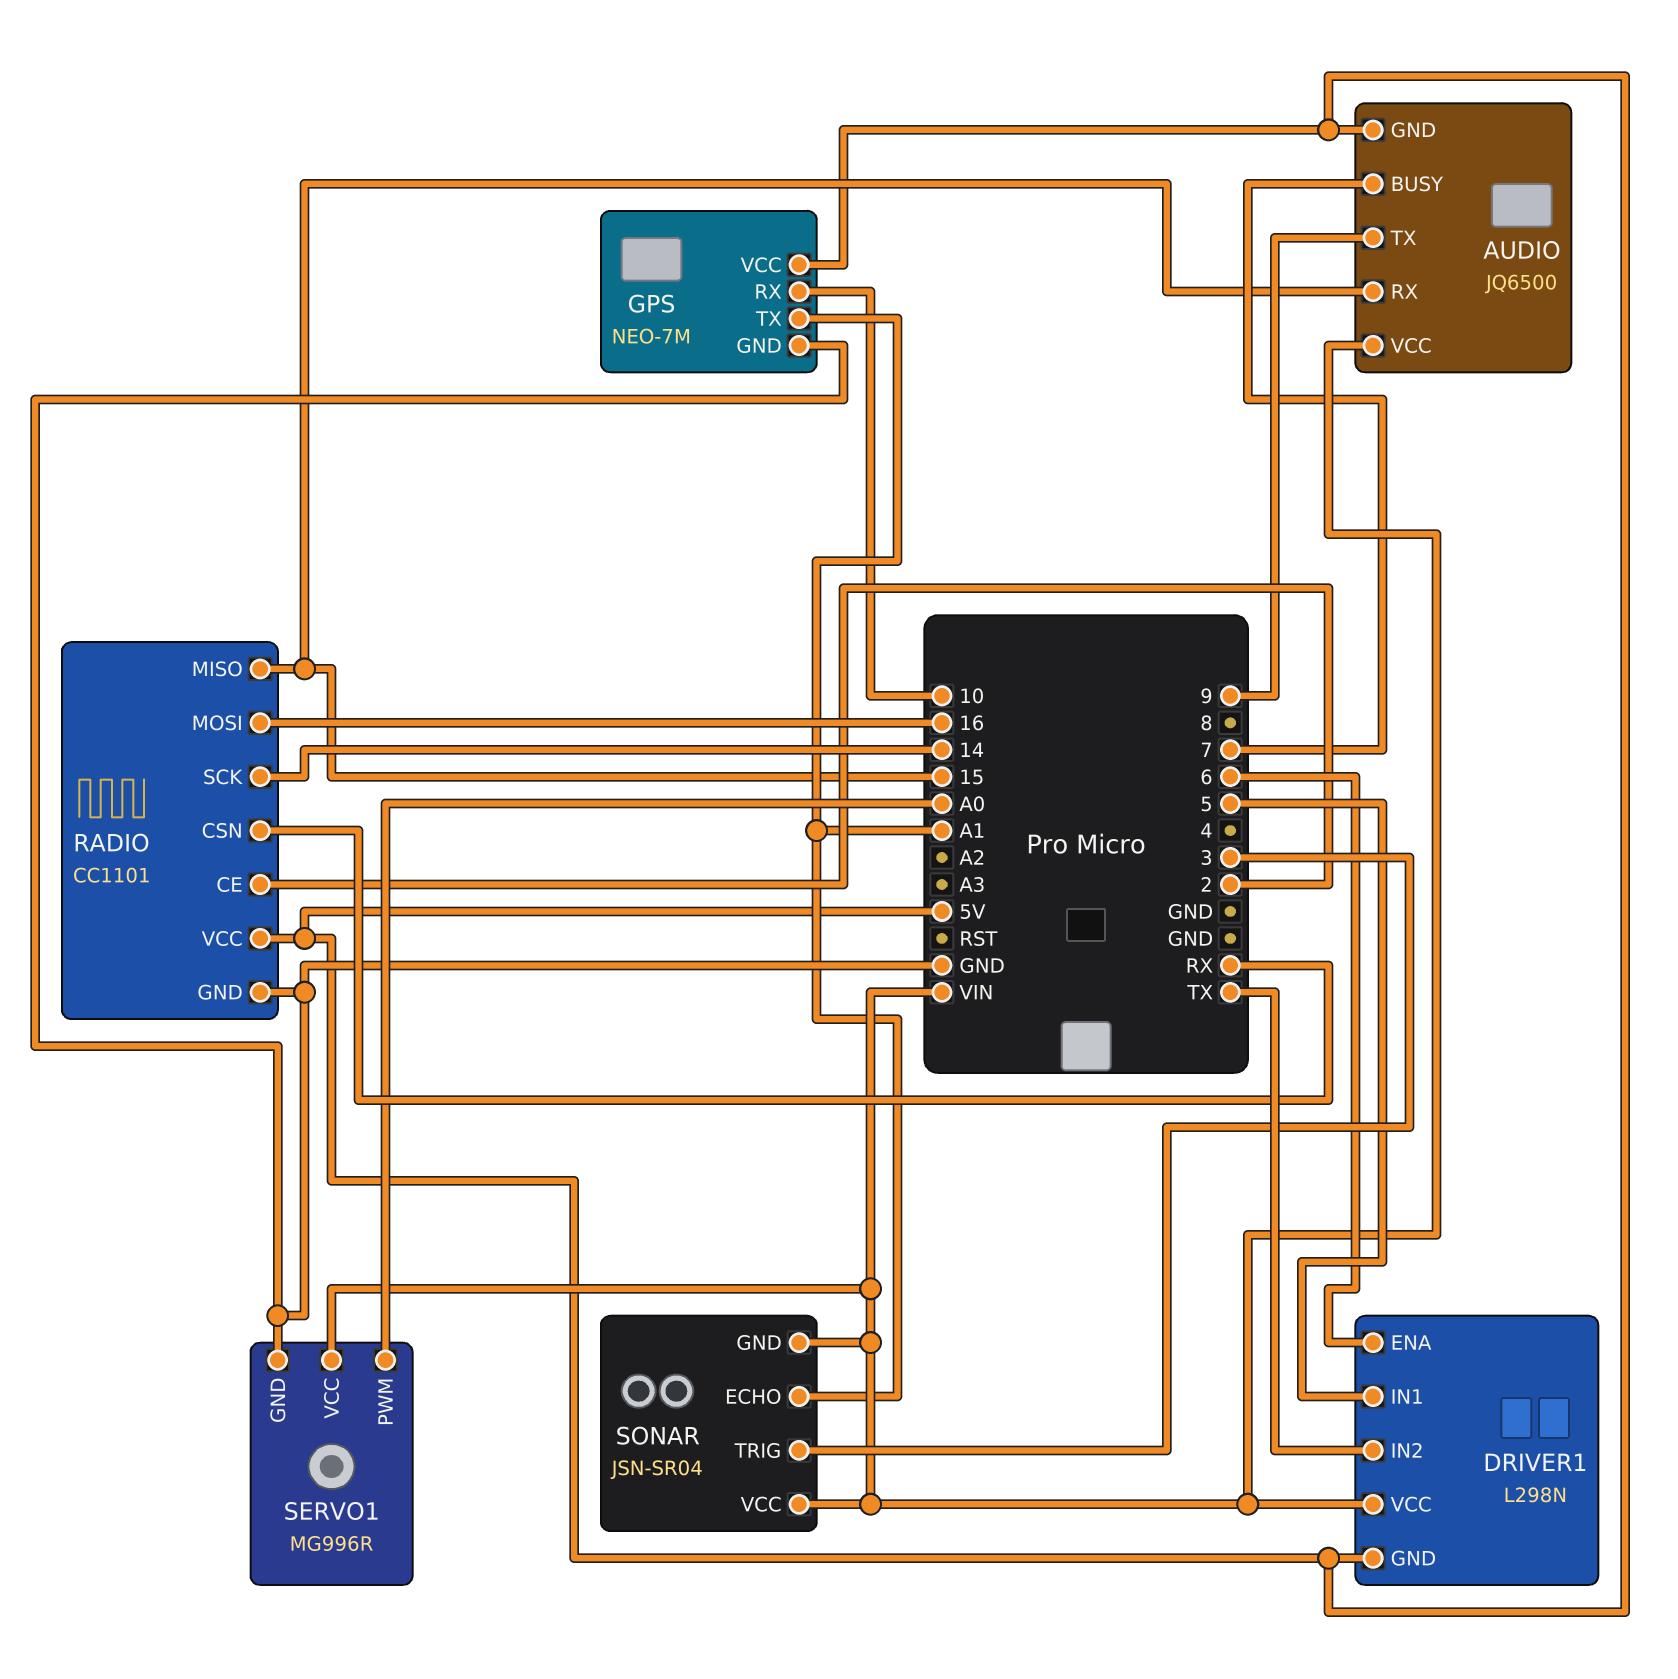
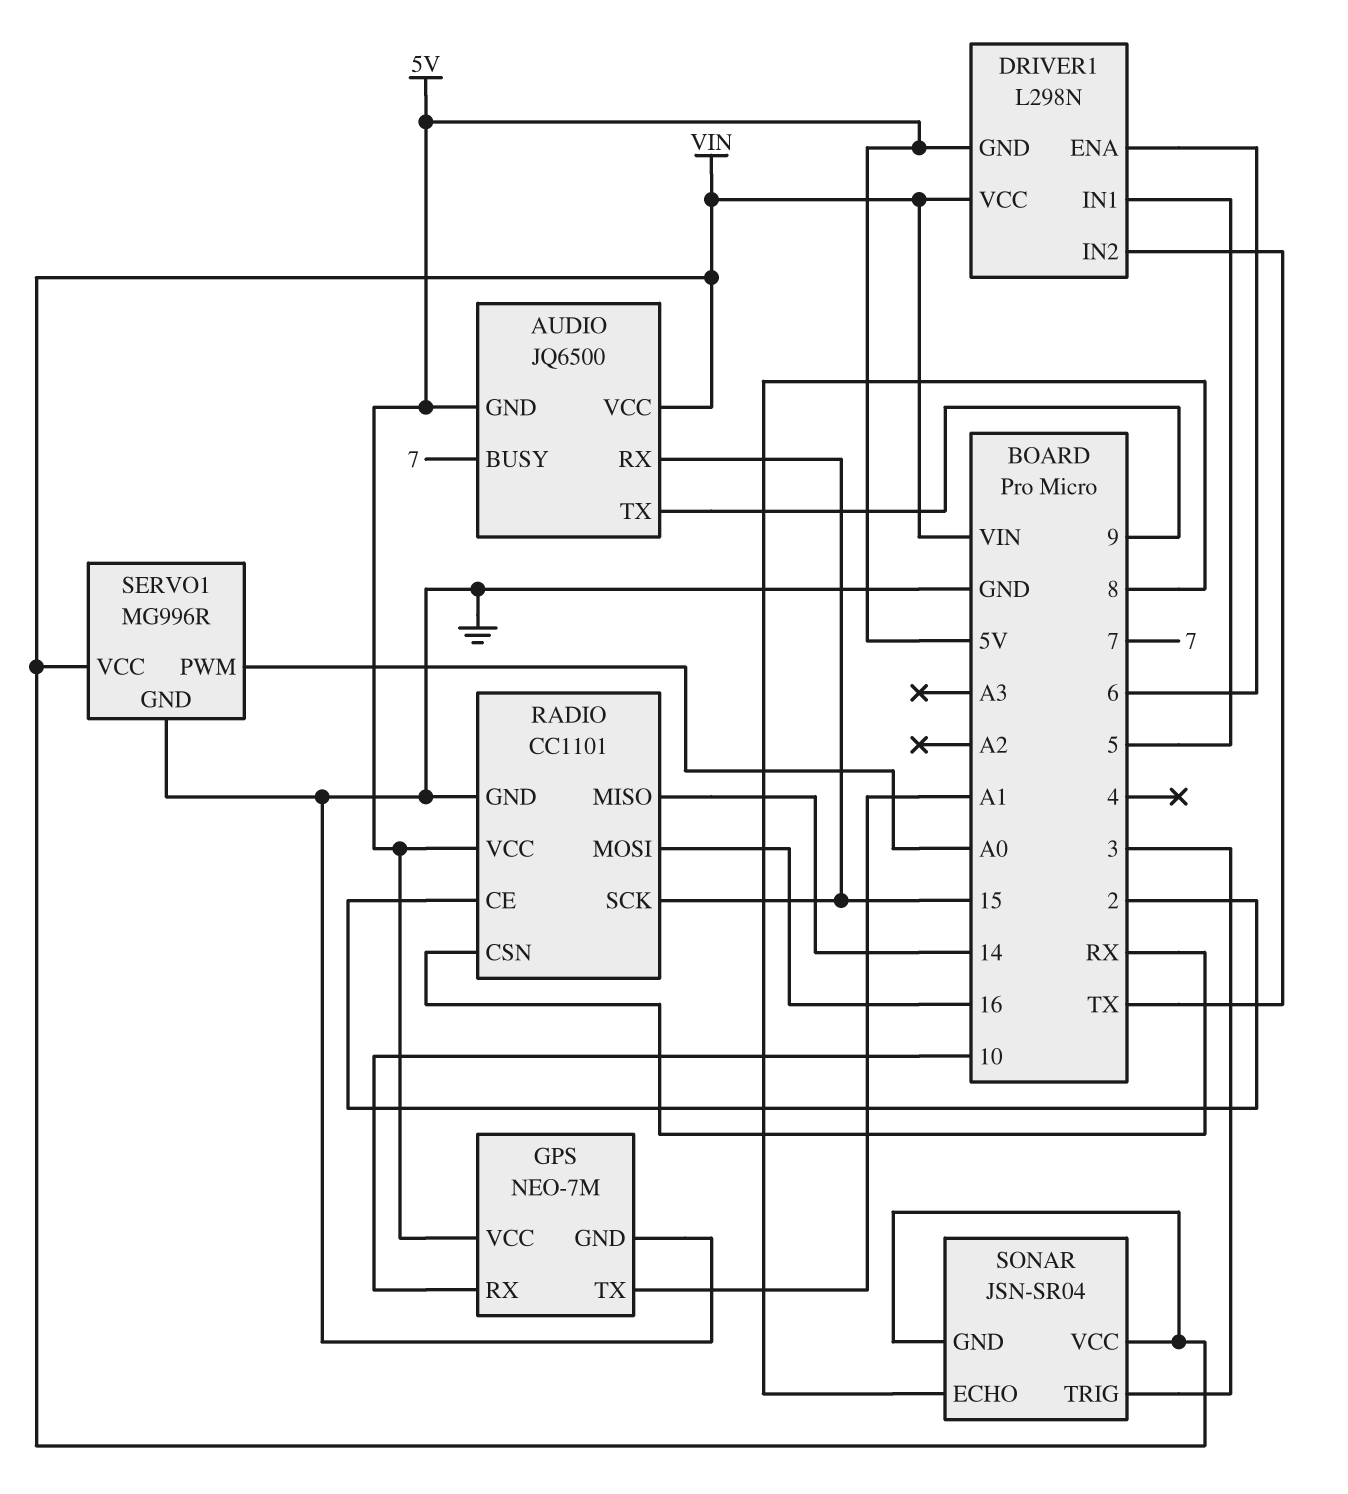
RADIO pin MISO: 15 -> 14
RADIO pin SCK: 14 -> 15
SONAR pin ECHO: A1 -> 8

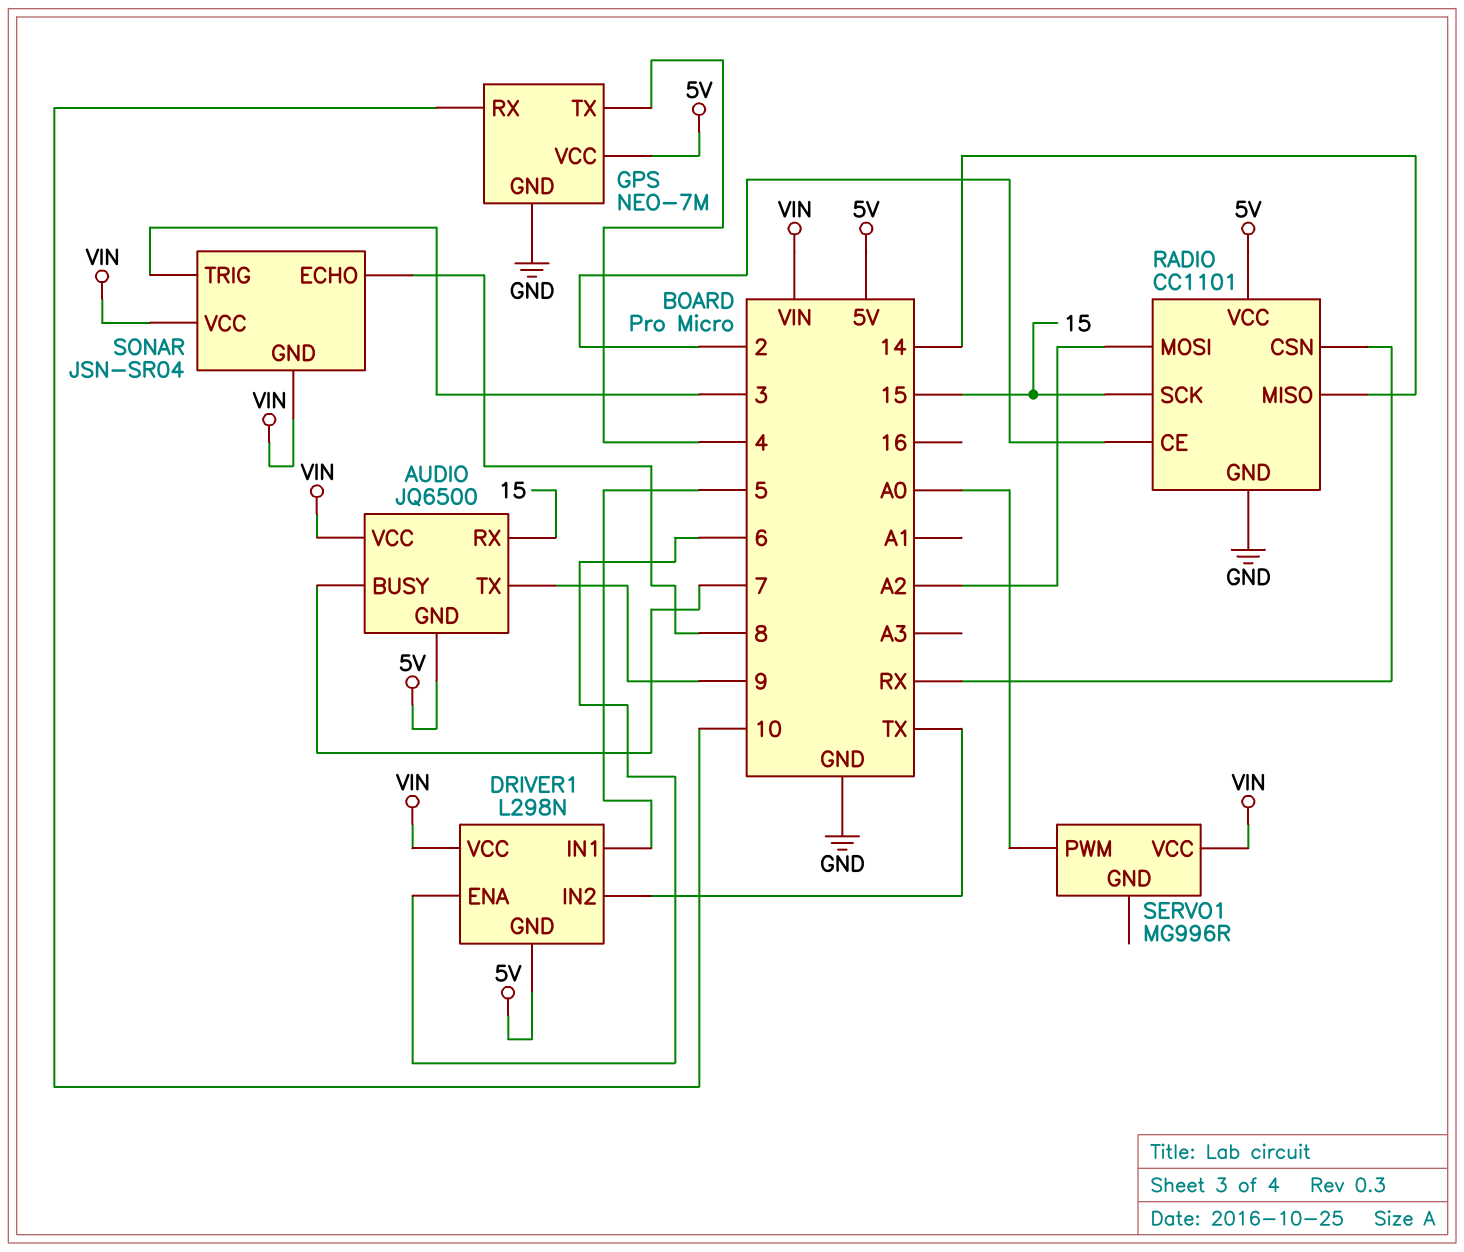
GPS pin TX: A1 -> 4
RADIO pin MOSI: 16 -> A2
SERVO1 pin GND: GND -> none

